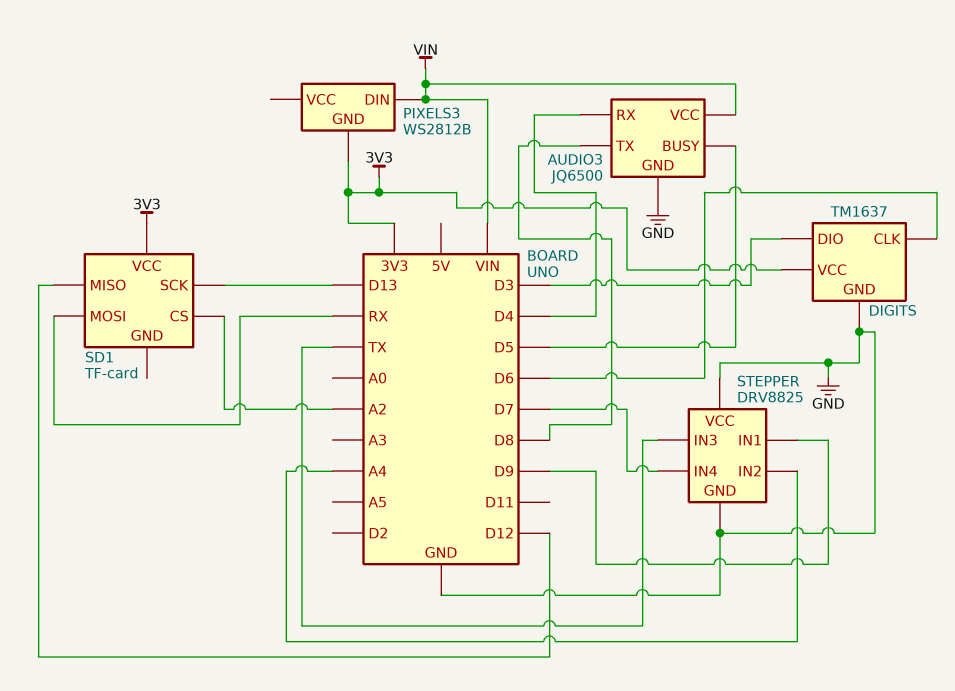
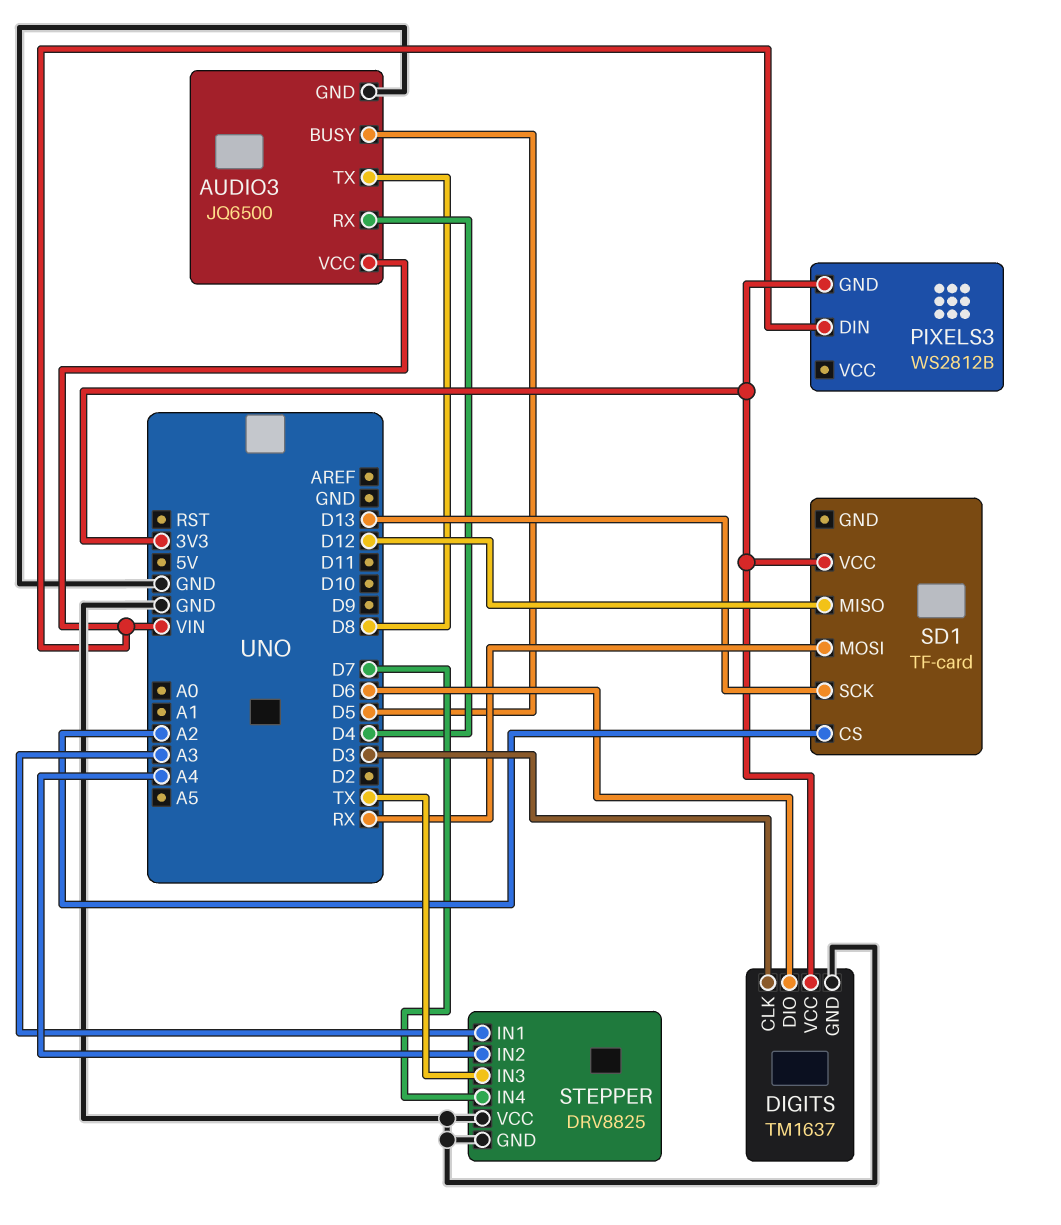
DIGITS pin CLK: D6 -> D3
DIGITS pin DIO: D3 -> D6
STEPPER pin IN1: D9 -> A3

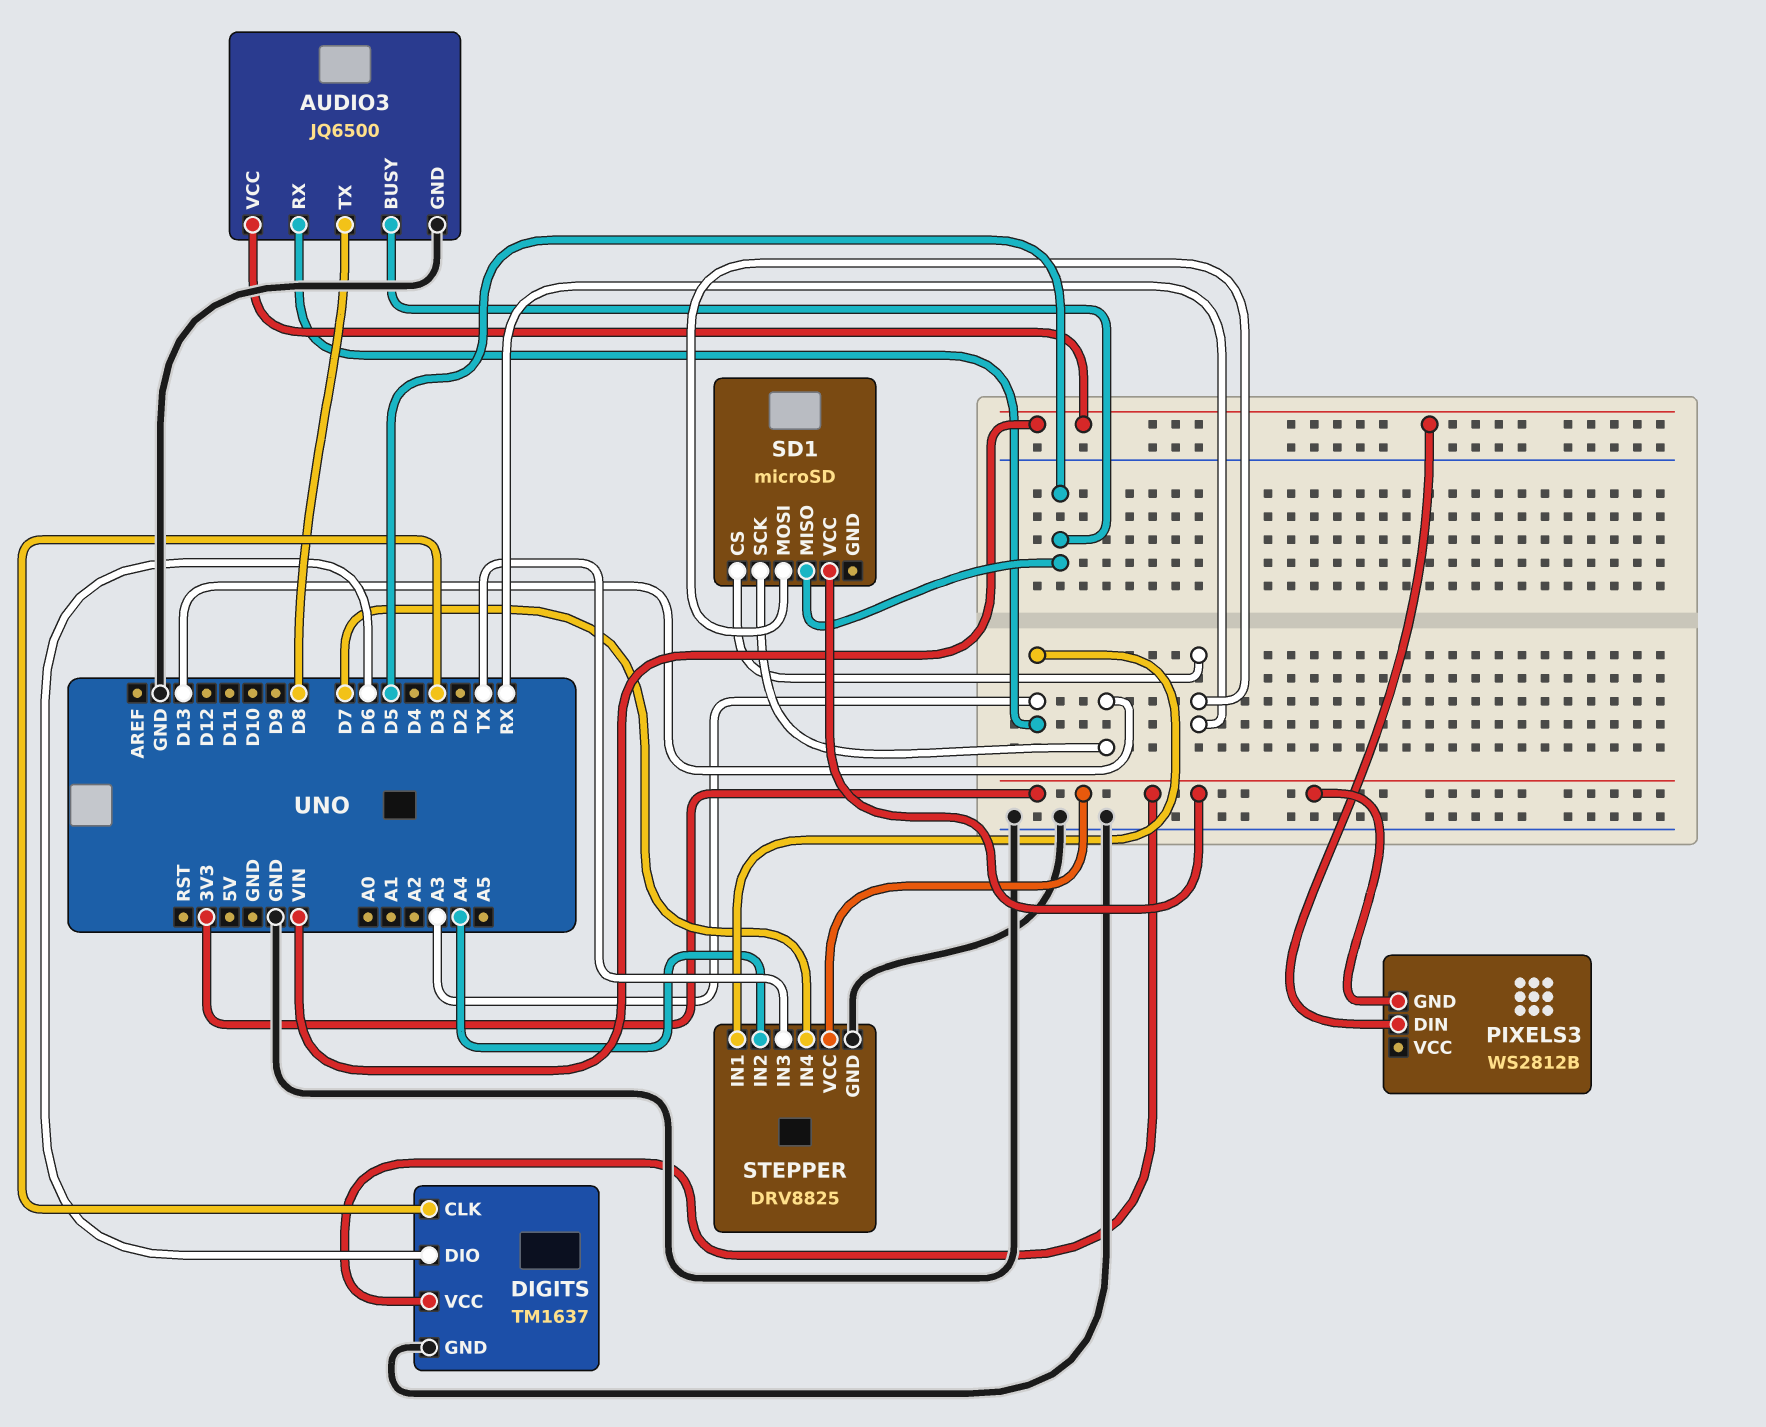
AUDIO3 pin RX: D4 -> A3
SD1: TF-card -> microSD
SD1 pin CS: A2 -> RX
SD1 pin MISO: D12 -> D5
STEPPER pin VCC: GND -> 3V3

